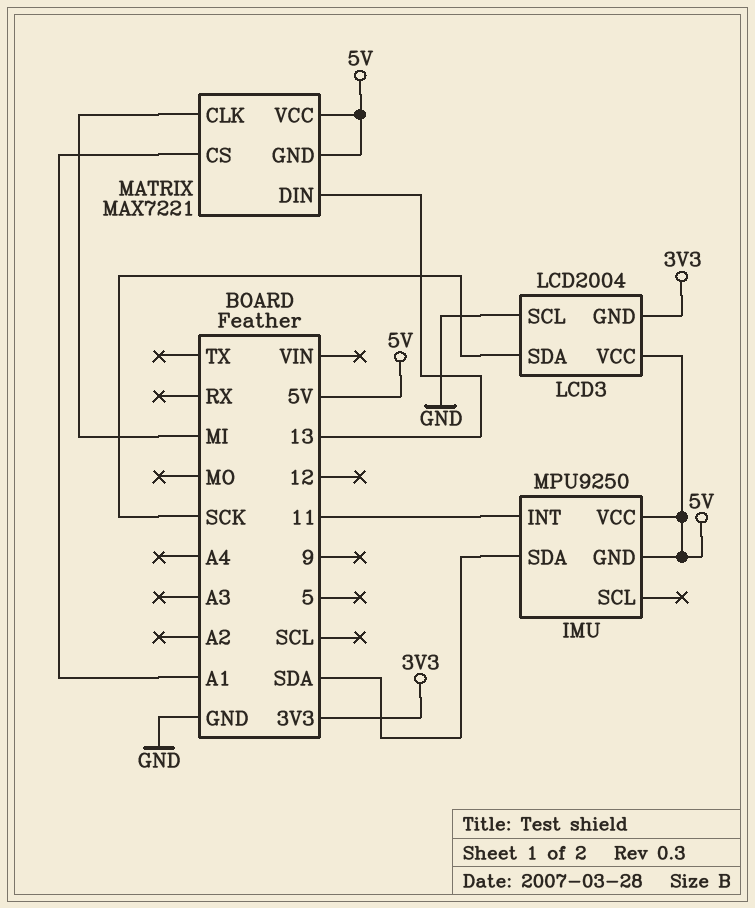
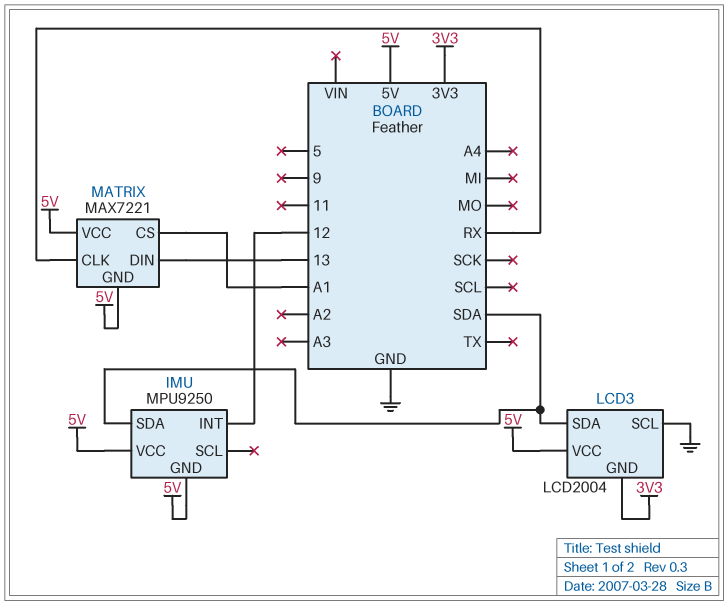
IMU pin INT: 11 -> 12
LCD3 pin SDA: SCK -> SDA
MATRIX pin CLK: MI -> RX

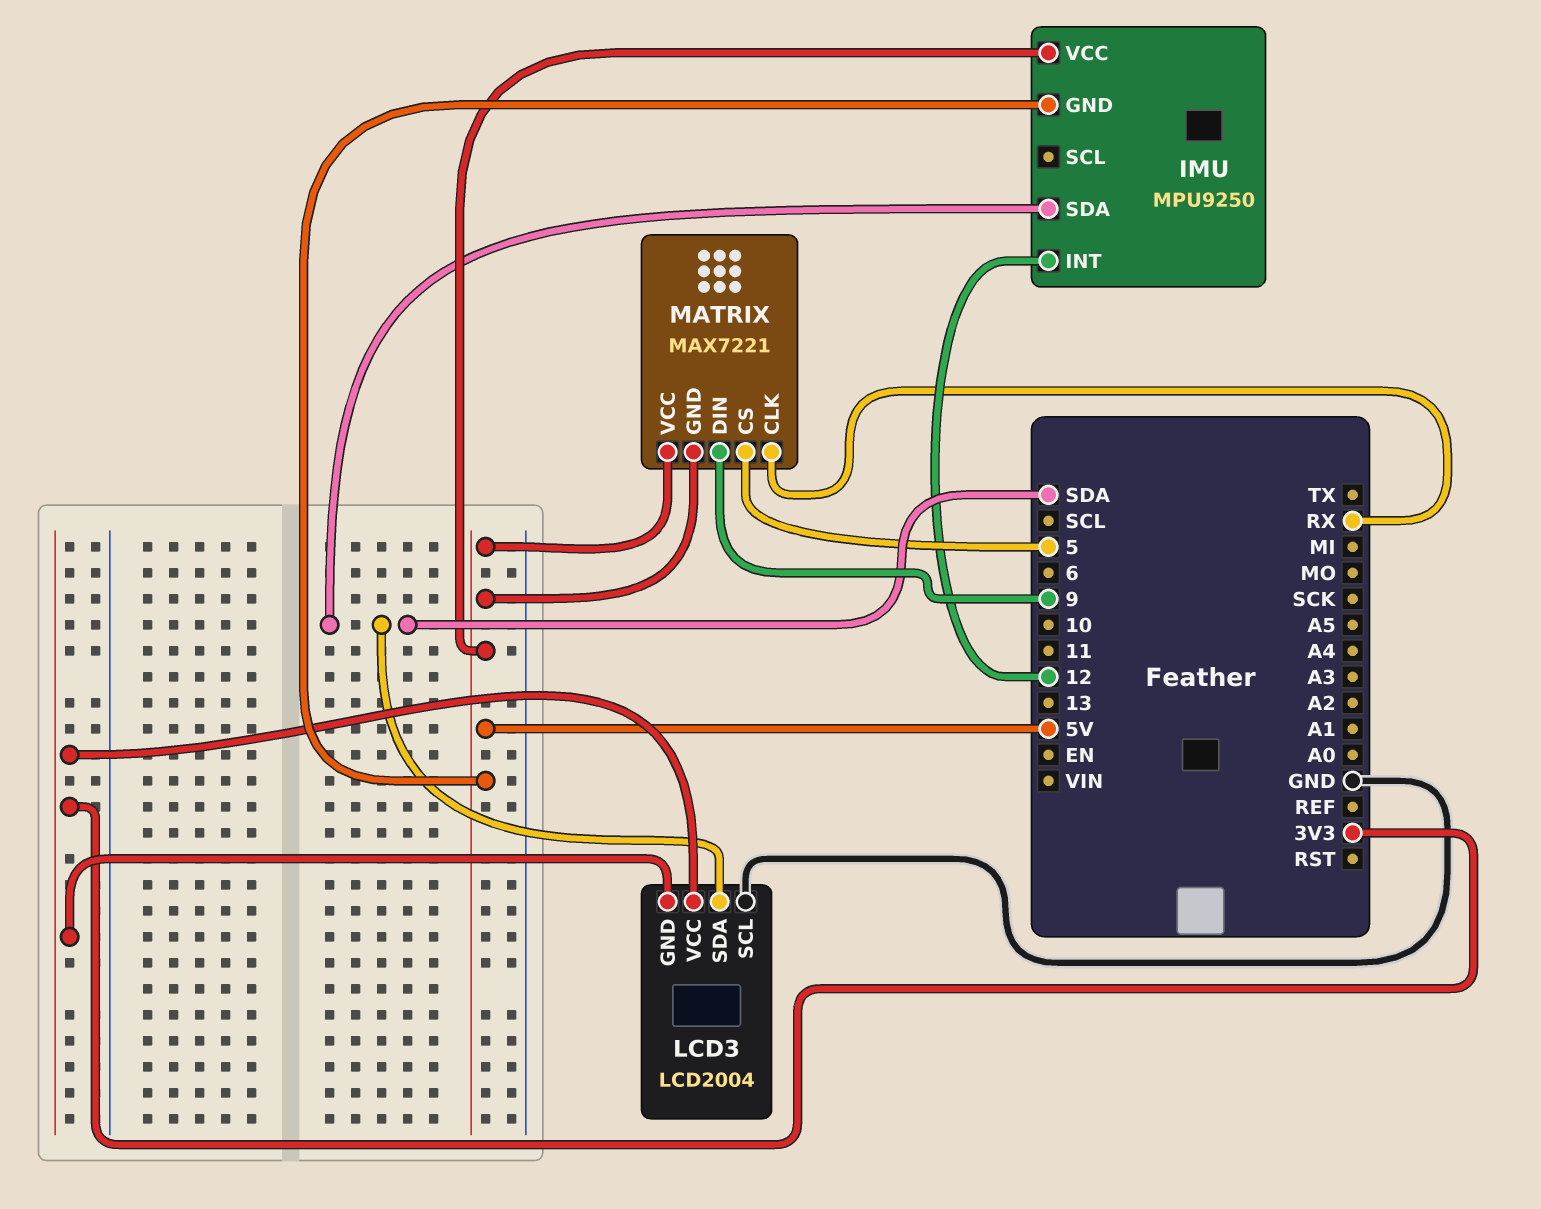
LCD3 pin VCC: 5V -> 3V3
MATRIX pin CS: A1 -> 5
MATRIX pin DIN: 13 -> 9

